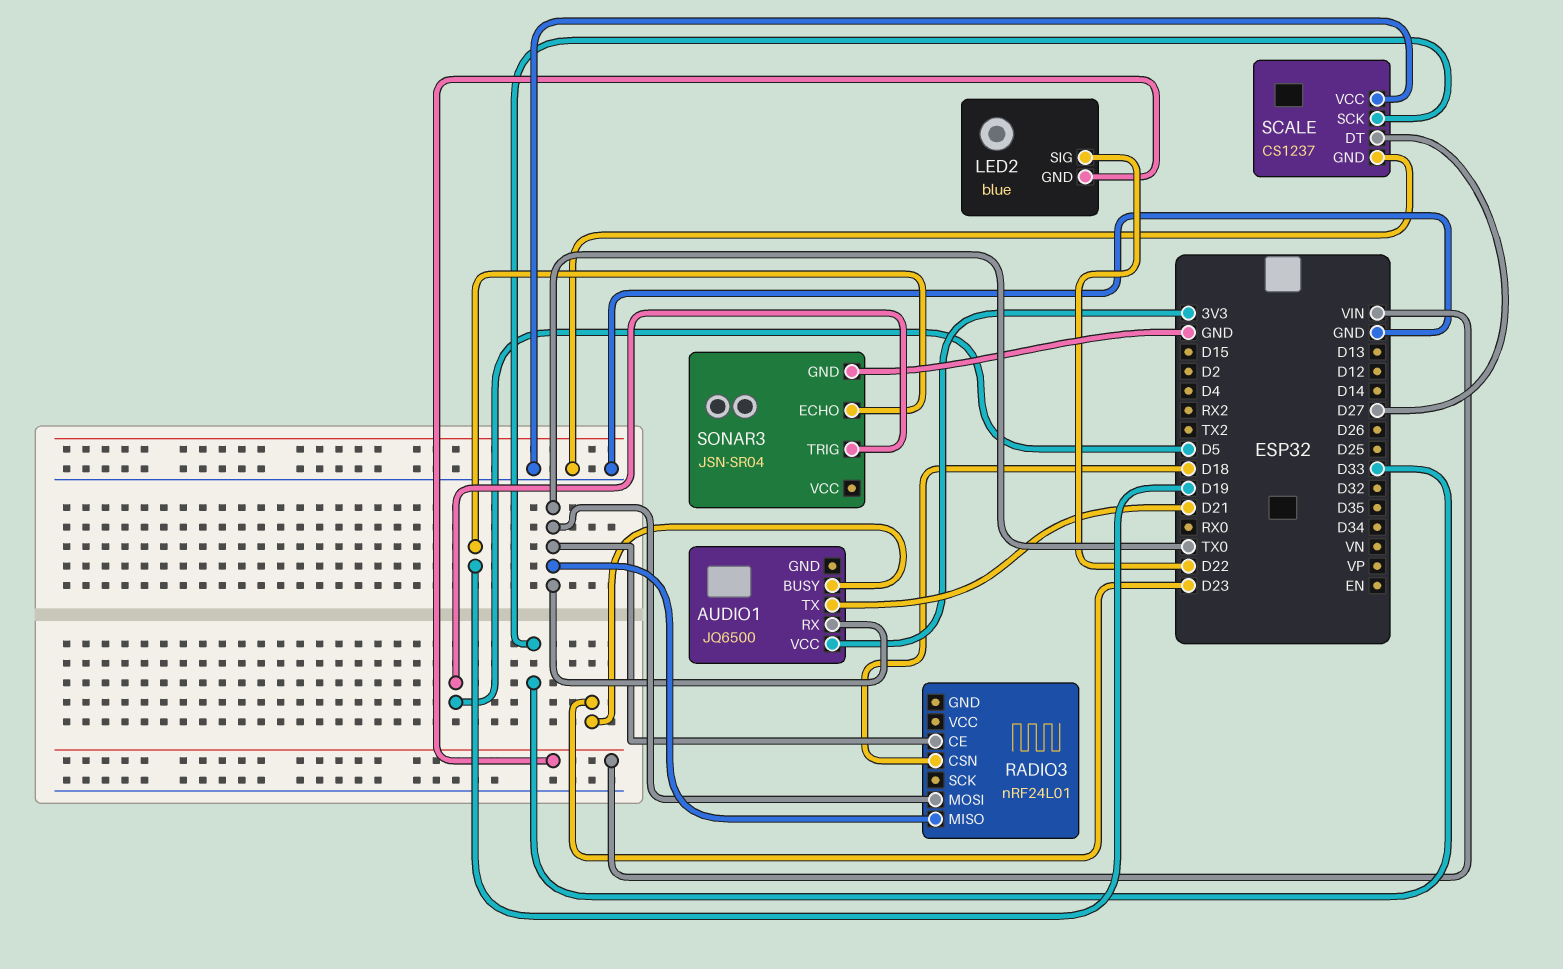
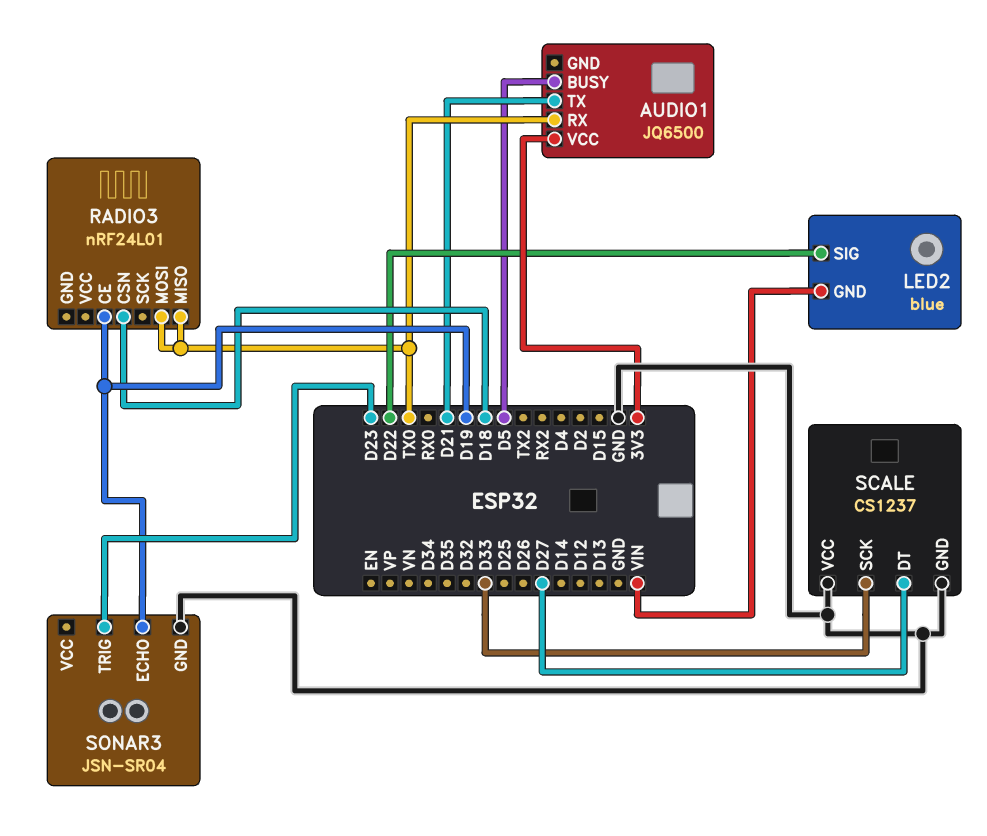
AUDIO1 pin BUSY: D23 -> D5
RADIO3 pin CE: TX0 -> D19
SONAR3 pin TRIG: D5 -> D23

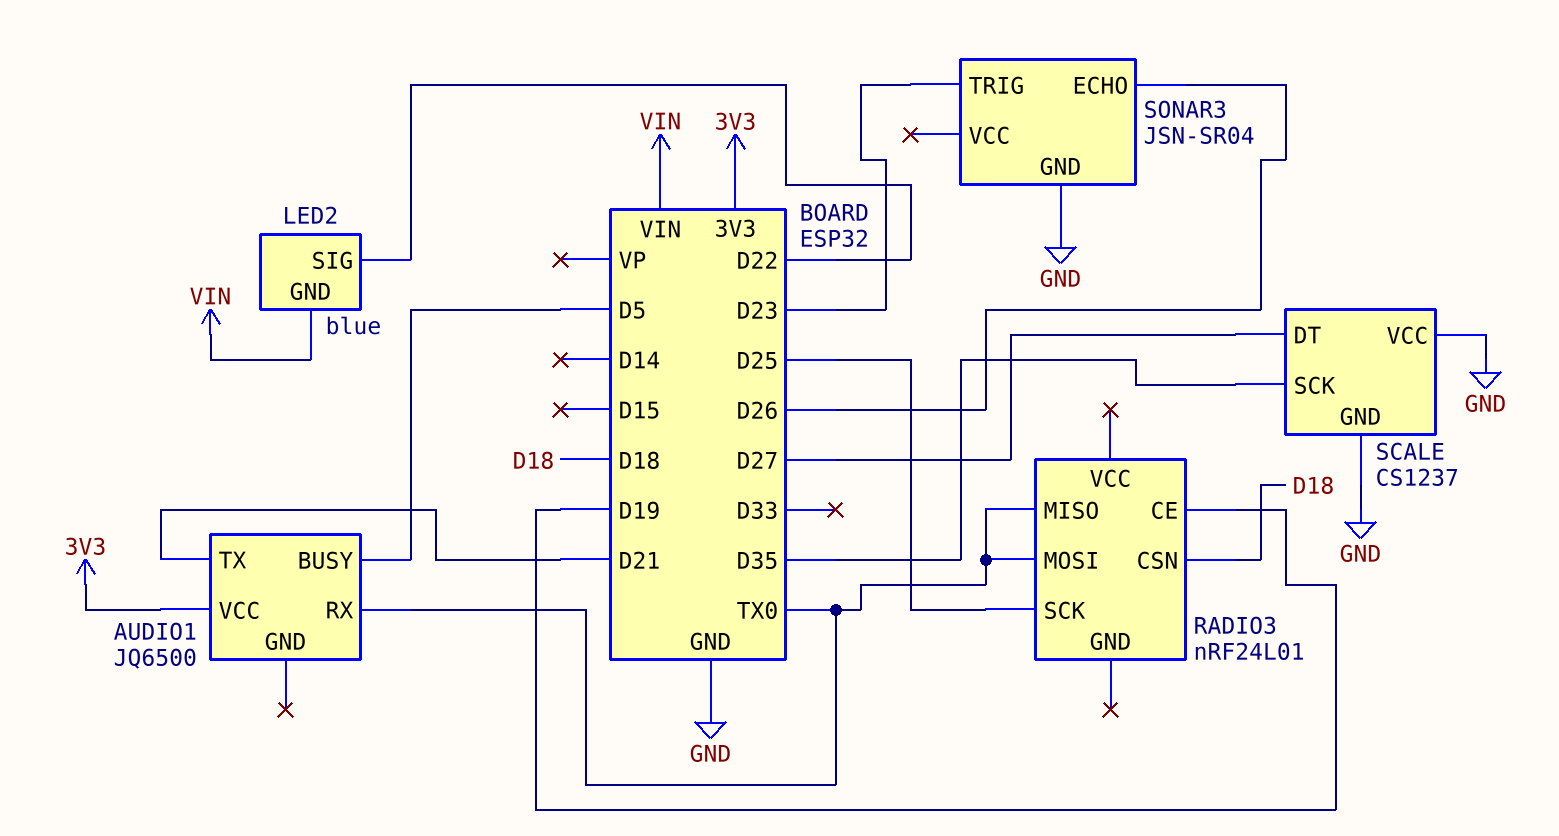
RADIO3 pin SCK: none -> D25
SCALE pin SCK: D33 -> D35
SONAR3 pin ECHO: D19 -> D26

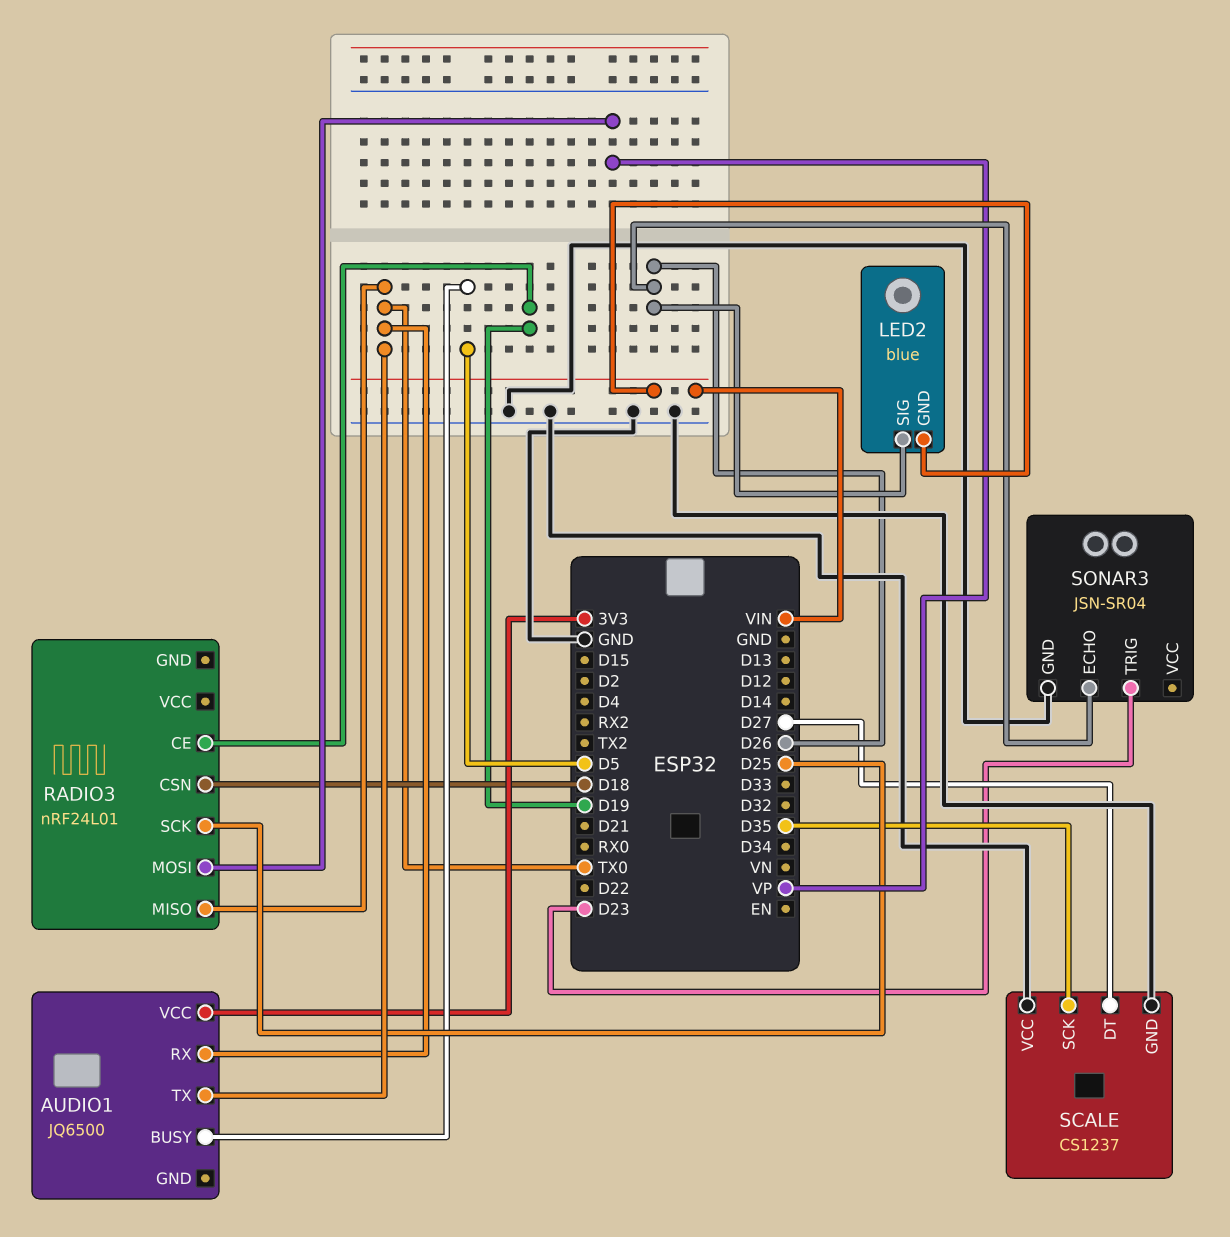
AUDIO1 pin TX: D21 -> TX0
LED2 pin SIG: D22 -> D26
RADIO3 pin MOSI: TX0 -> VP

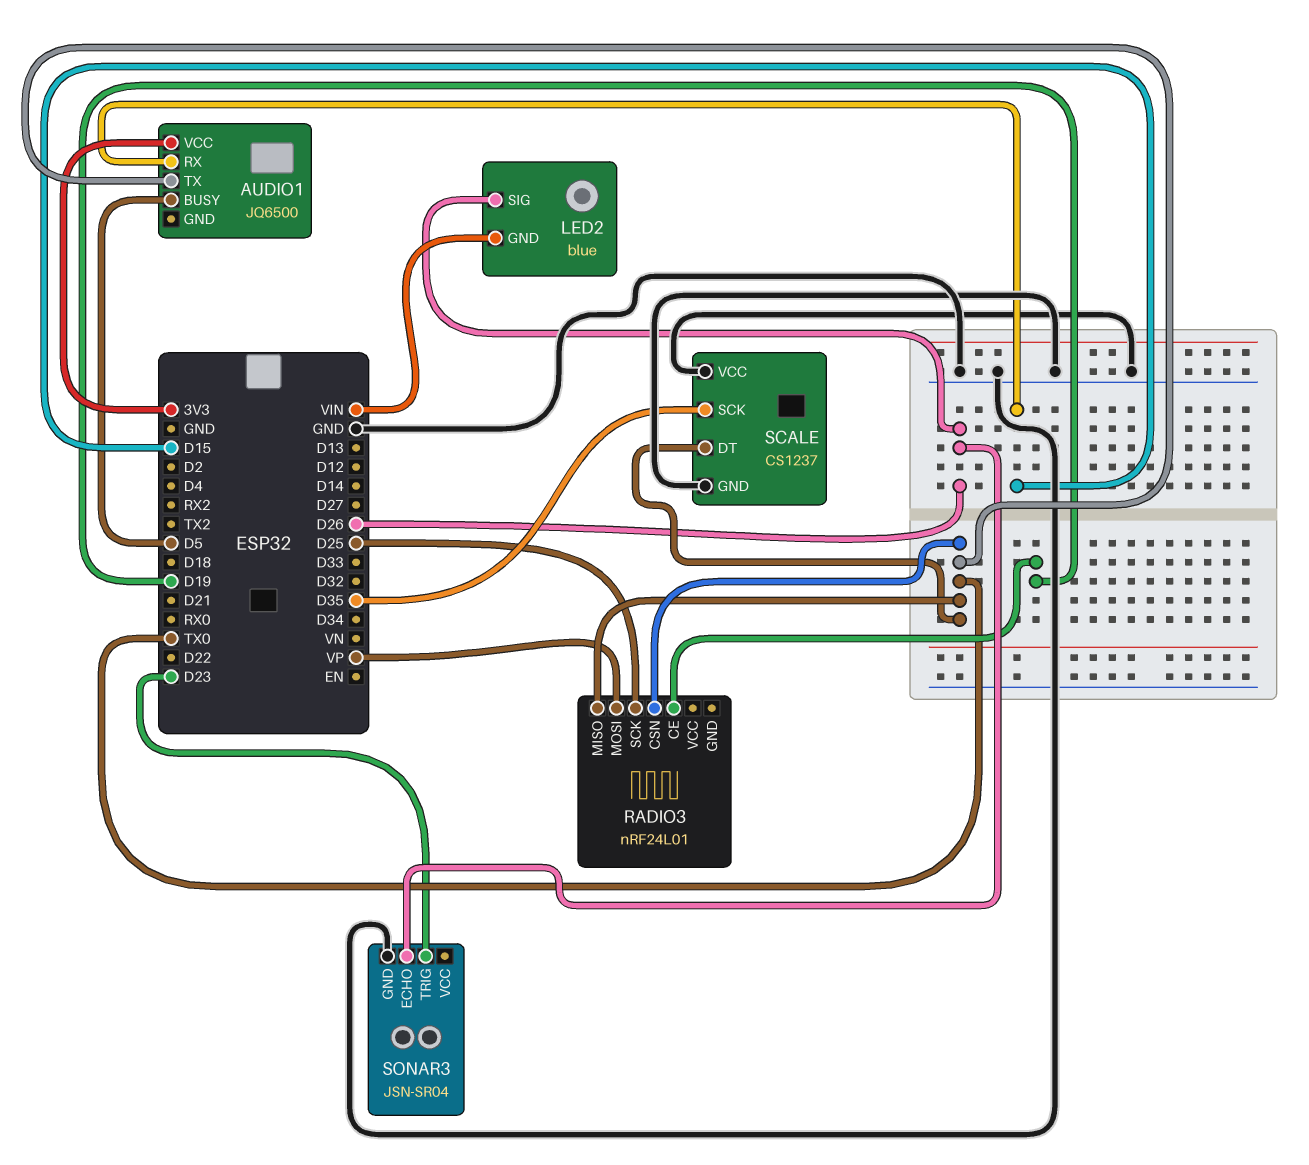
AUDIO1 pin RX: TX0 -> D15
RADIO3 pin CSN: D18 -> TX0
SCALE pin DT: D27 -> TX0

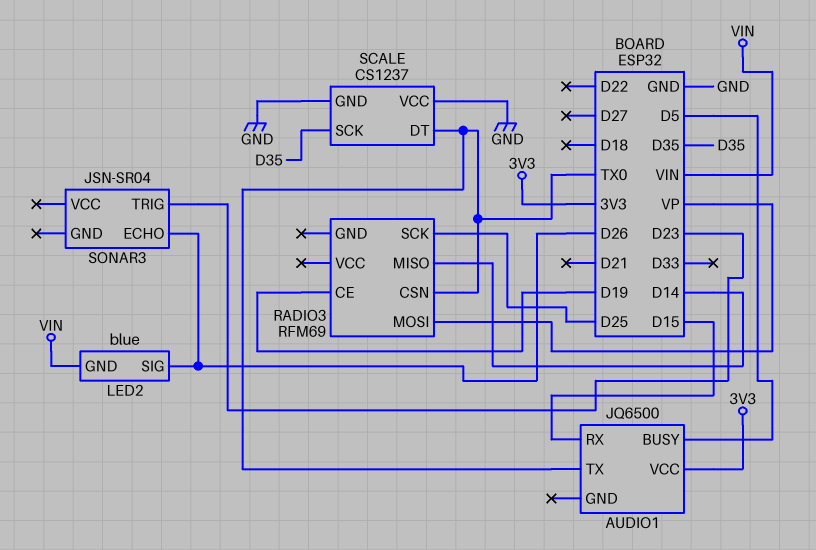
RADIO3: nRF24L01 -> RFM69
RADIO3 pin MISO: TX0 -> D14
SONAR3 pin GND: GND -> none

